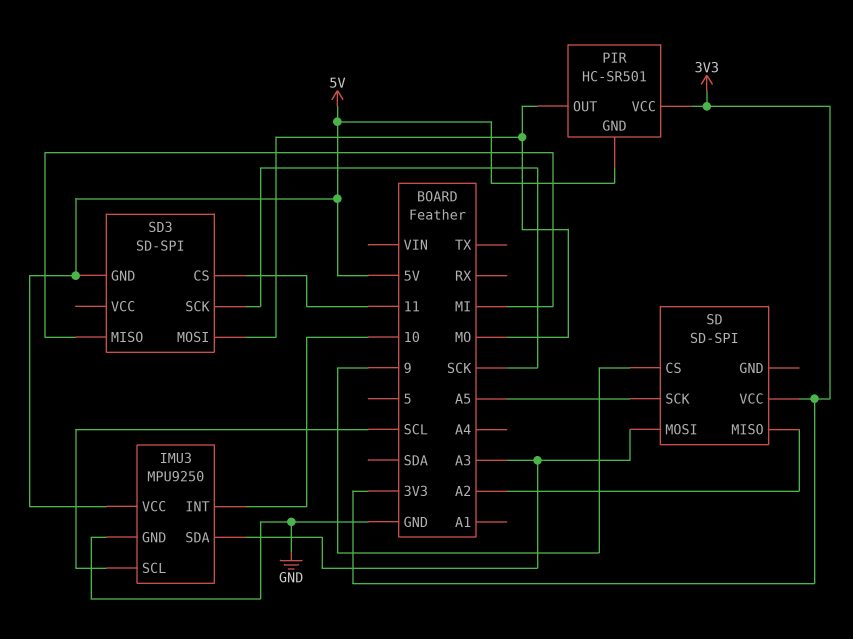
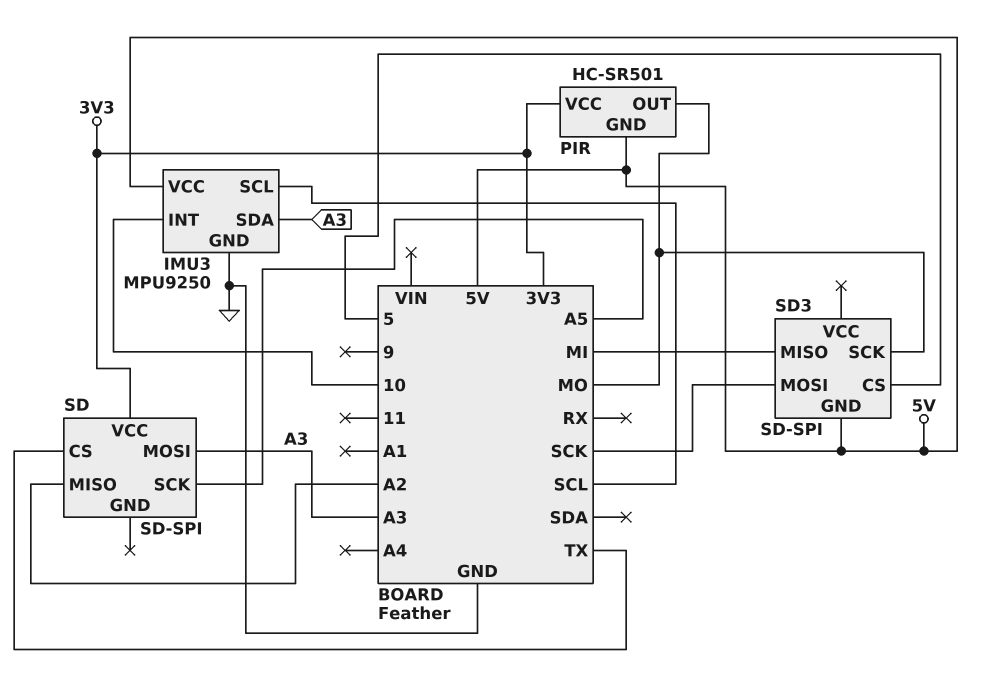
SD pin CS: 9 -> TX
SD3 pin CS: 11 -> 5
SD3 pin MOSI: MO -> SCK
SD3 pin SCK: SCK -> MO

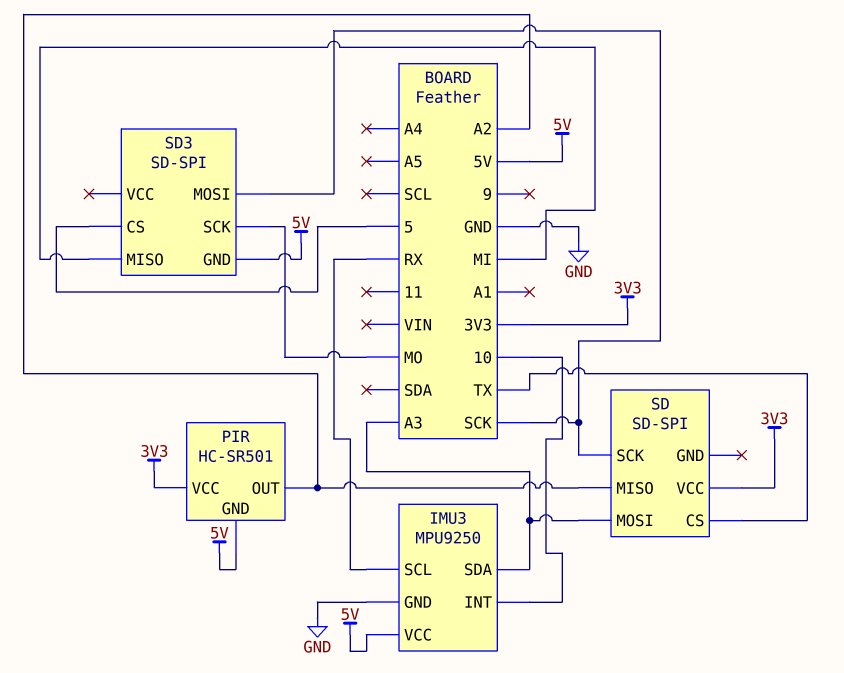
IMU3 pin SCL: SCL -> RX
PIR pin OUT: MO -> A2
SD pin SCK: A5 -> SCK

